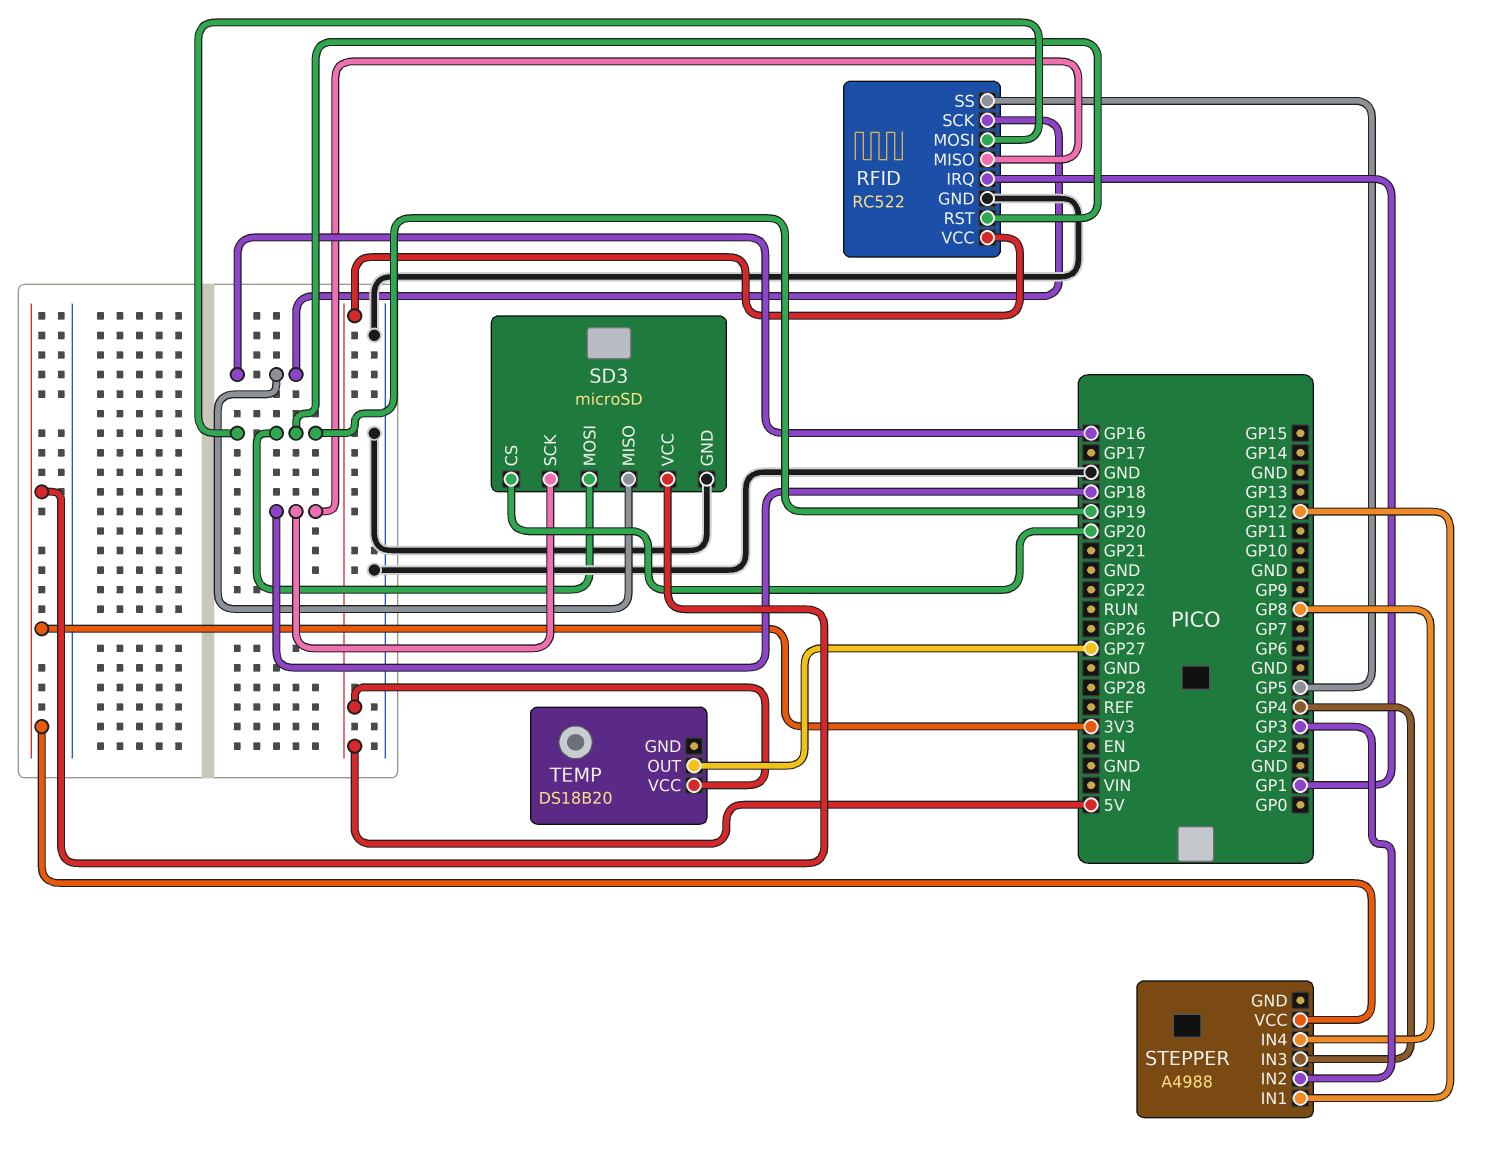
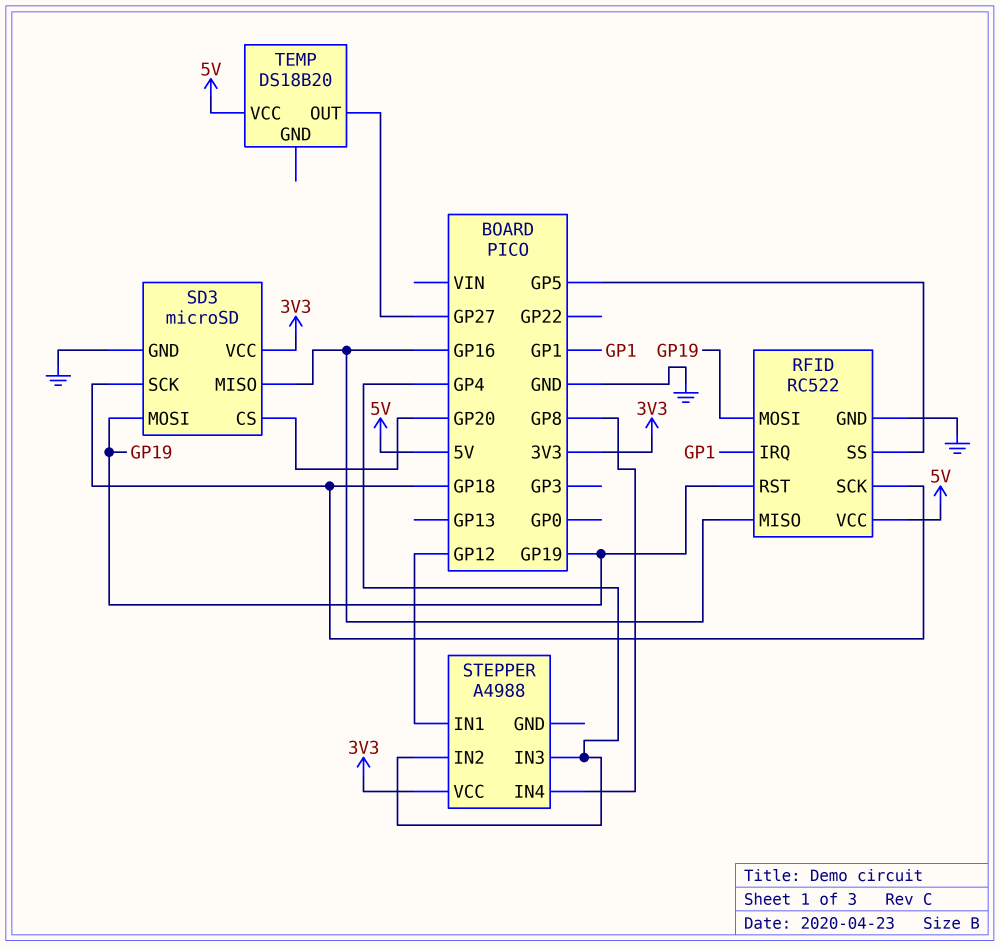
RFID pin MISO: GP18 -> GP16
RFID pin SCK: GP16 -> GP18
STEPPER pin IN2: GP3 -> GP4

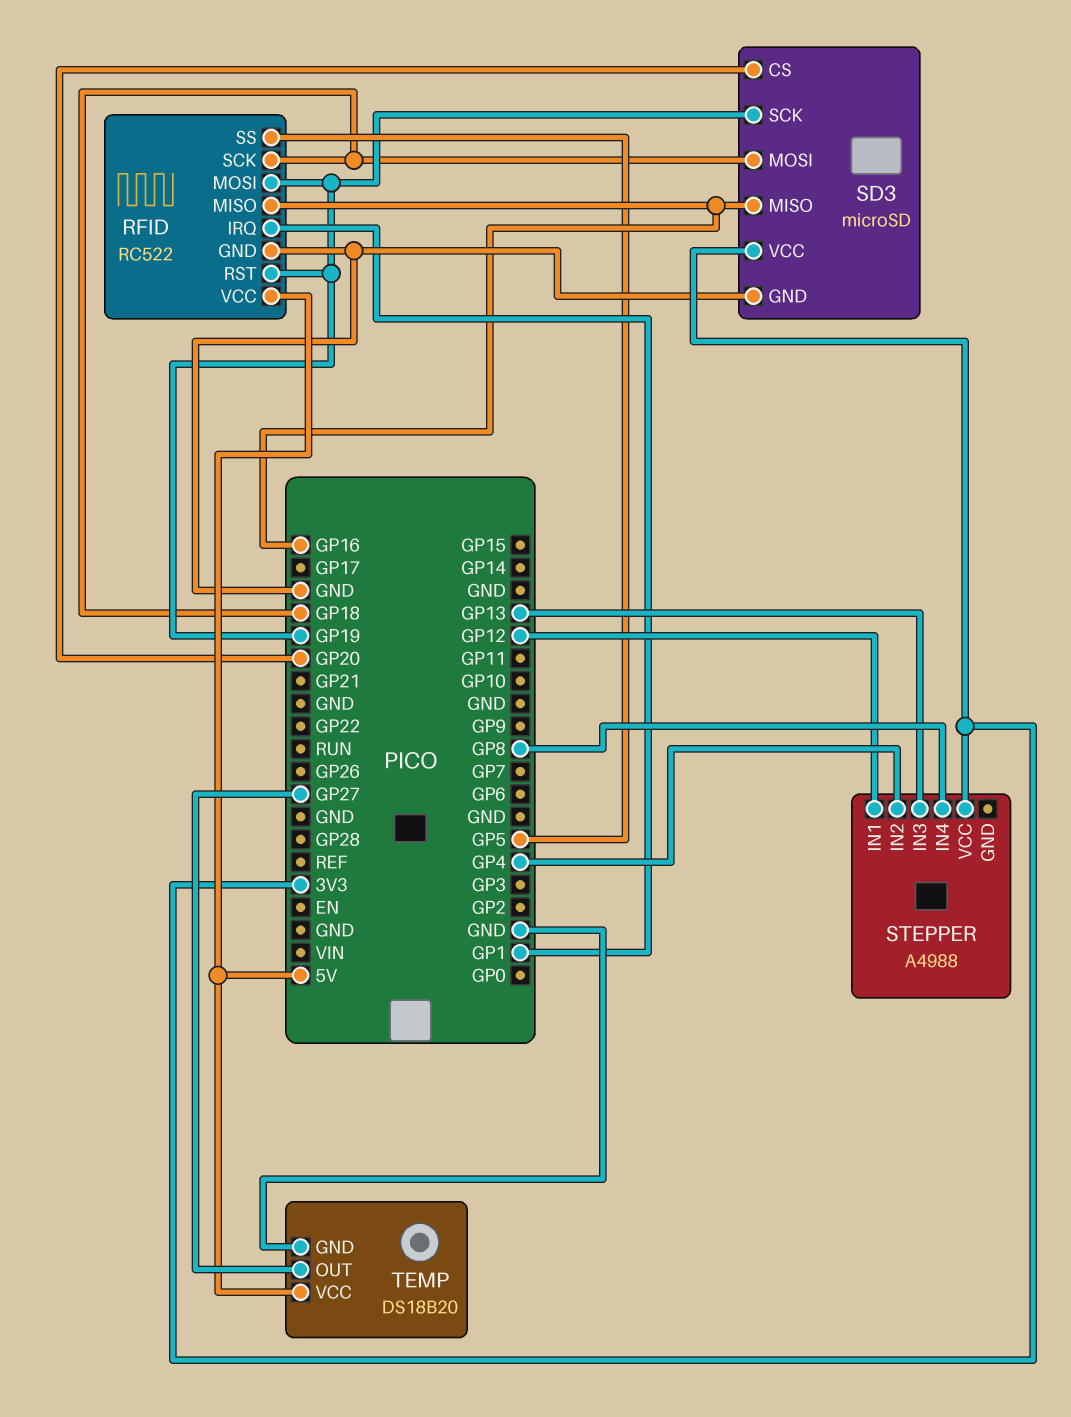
SD3 pin MOSI: GP19 -> GP18
SD3 pin SCK: GP18 -> GP19
STEPPER pin IN3: GP4 -> GP13
TEMP pin GND: none -> GND

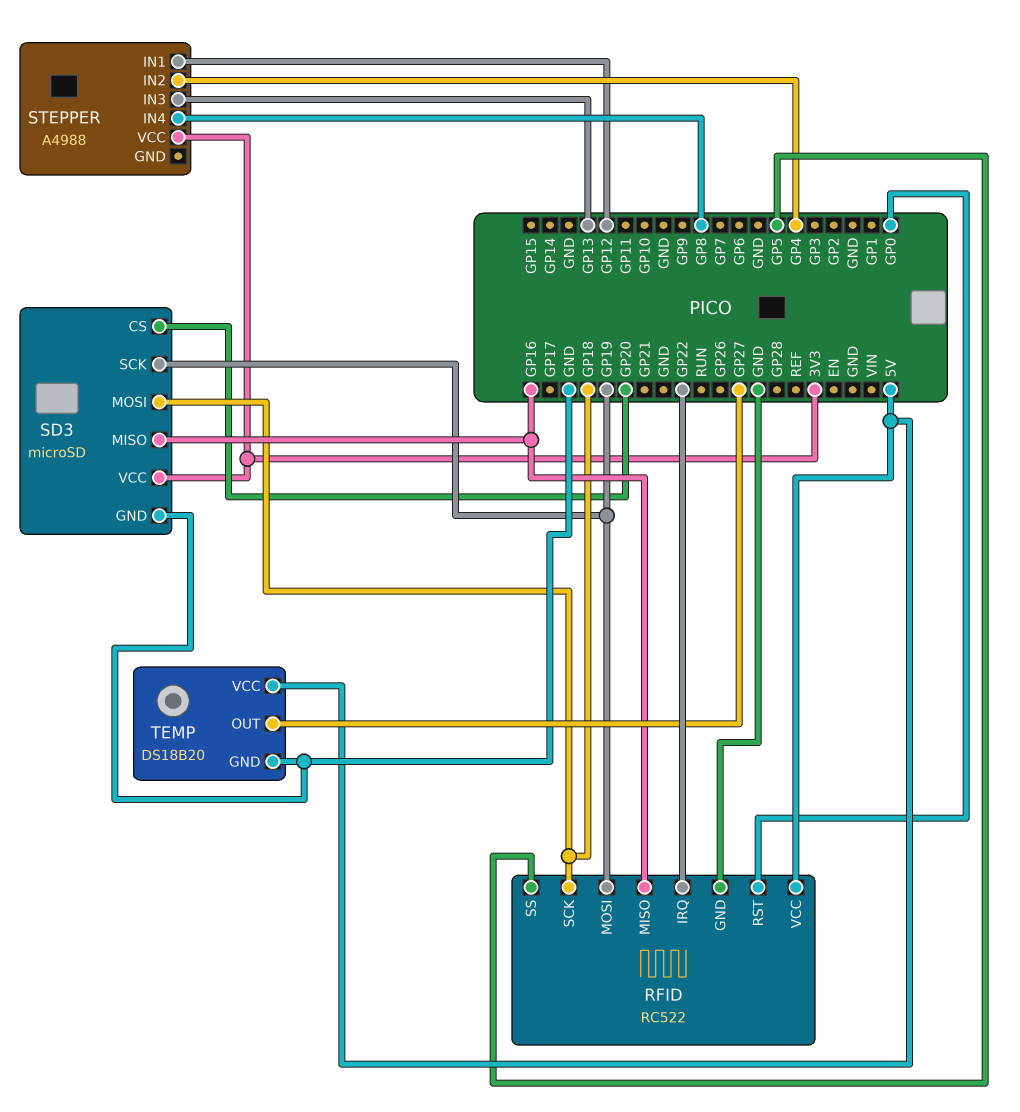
RFID pin IRQ: GP1 -> GP22
RFID pin RST: GP19 -> GP0

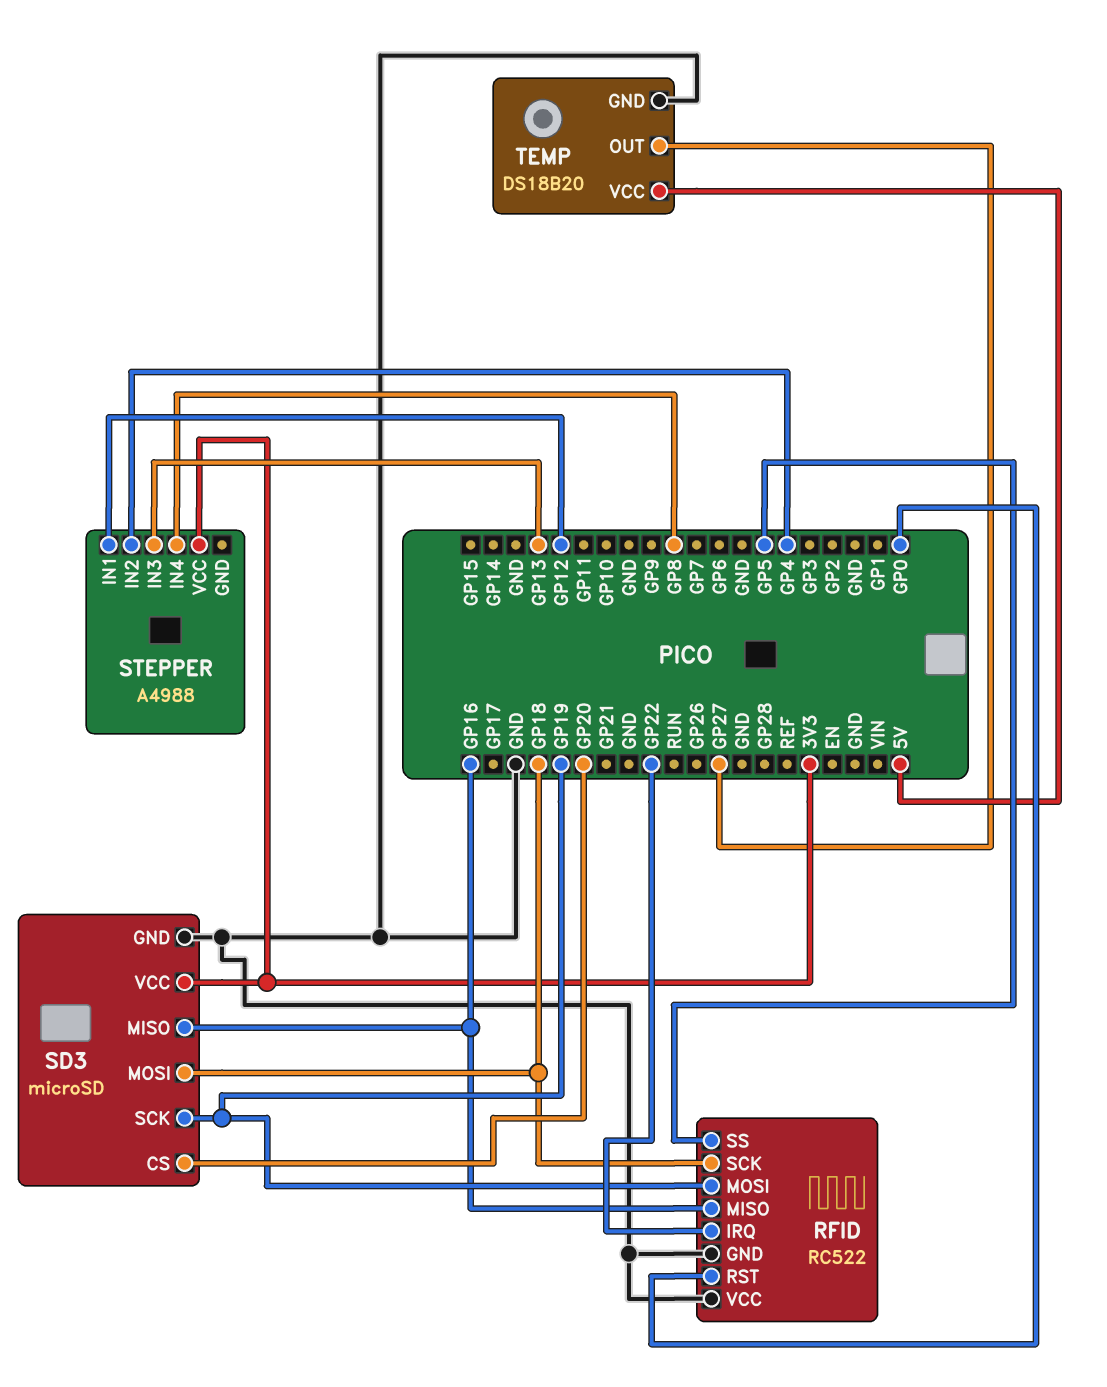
RFID pin VCC: 5V -> GND

